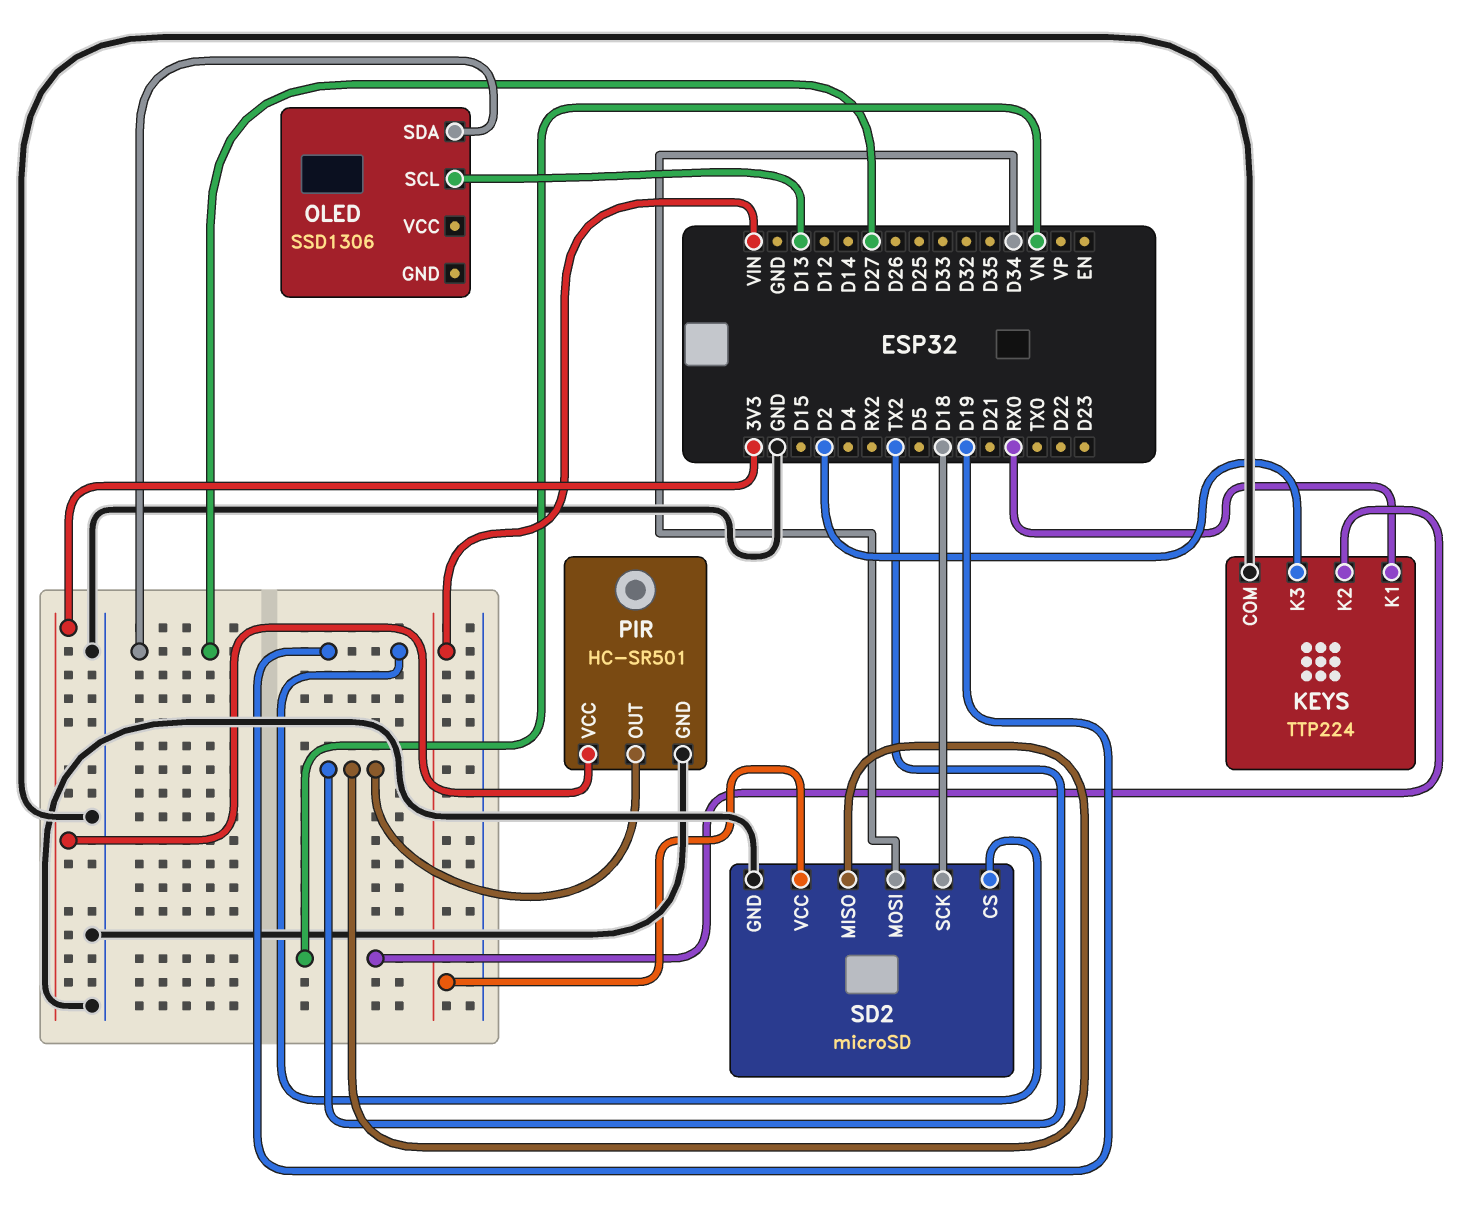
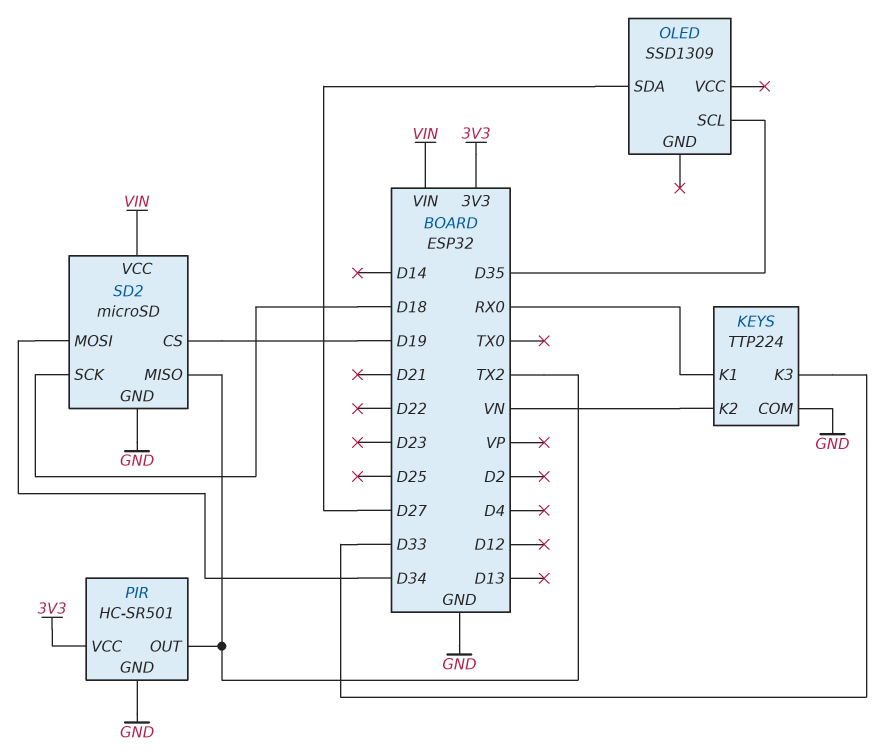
KEYS pin K3: D2 -> D33
OLED: SSD1306 -> SSD1309
OLED pin SCL: D13 -> D35

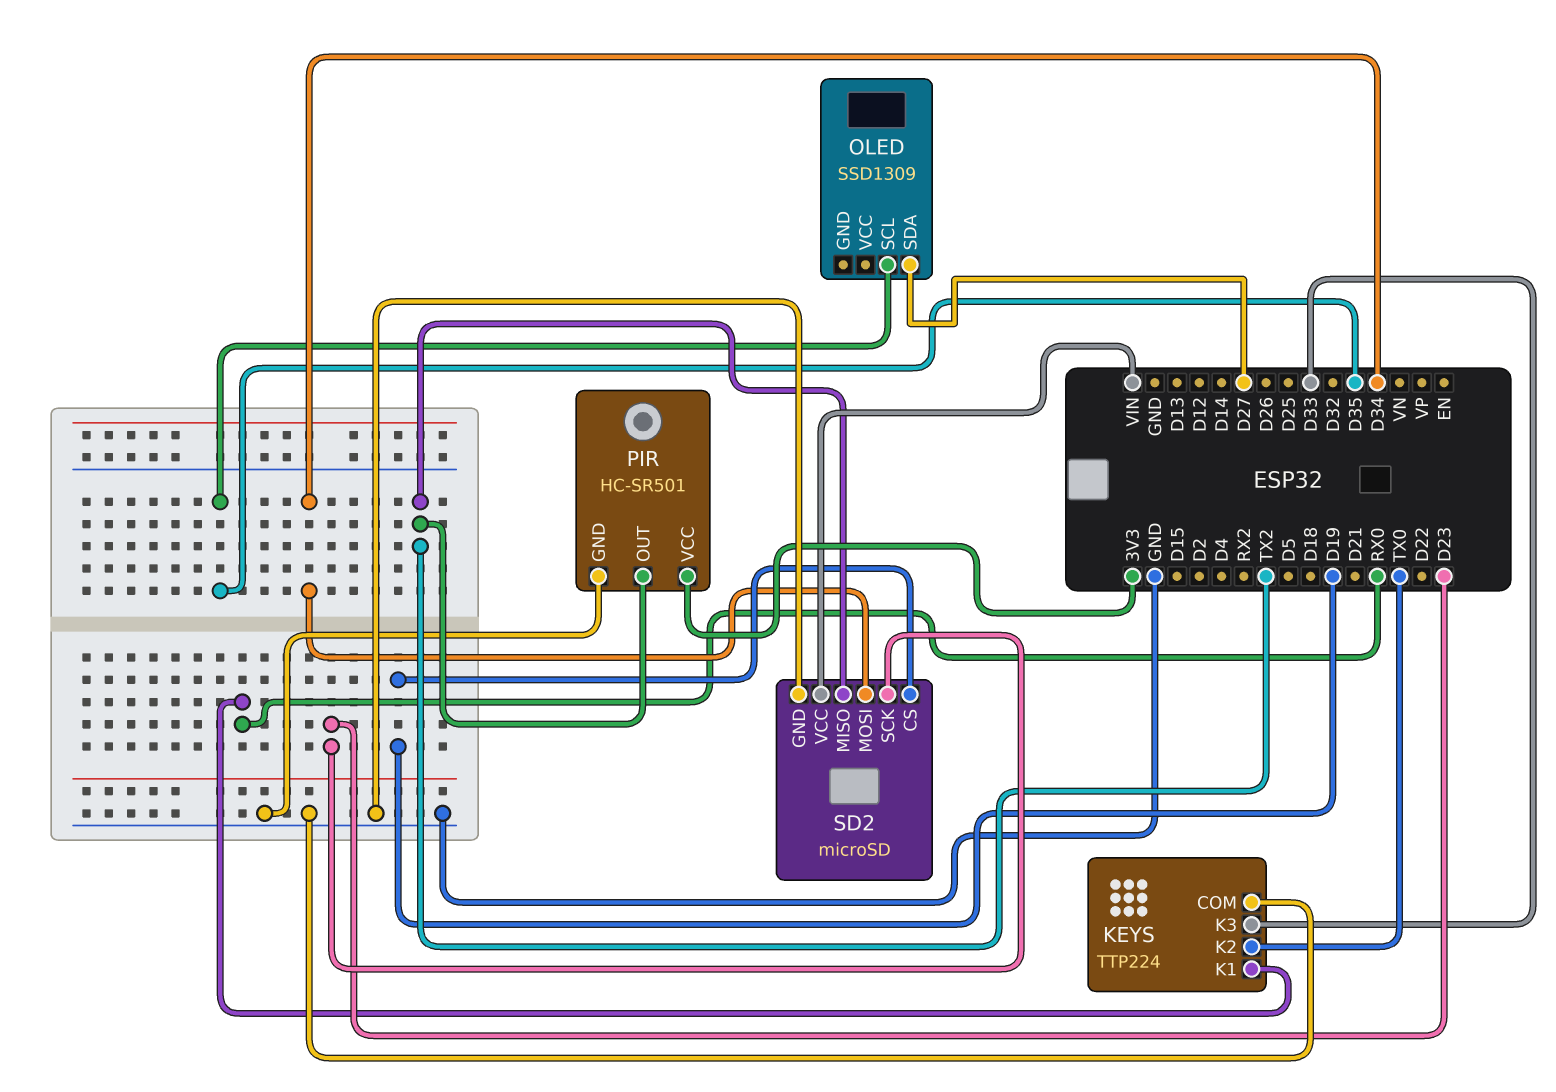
KEYS pin K2: VN -> TX0
SD2 pin SCK: D18 -> D23

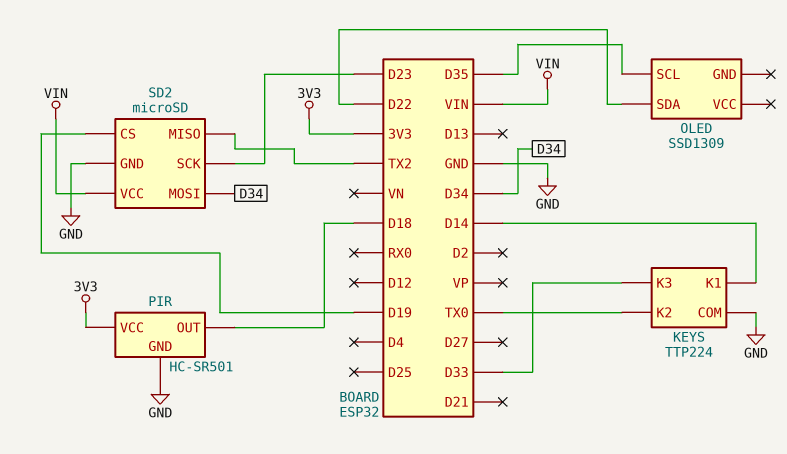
KEYS pin K1: RX0 -> D14
OLED pin SDA: D27 -> D22
PIR pin OUT: TX2 -> D18

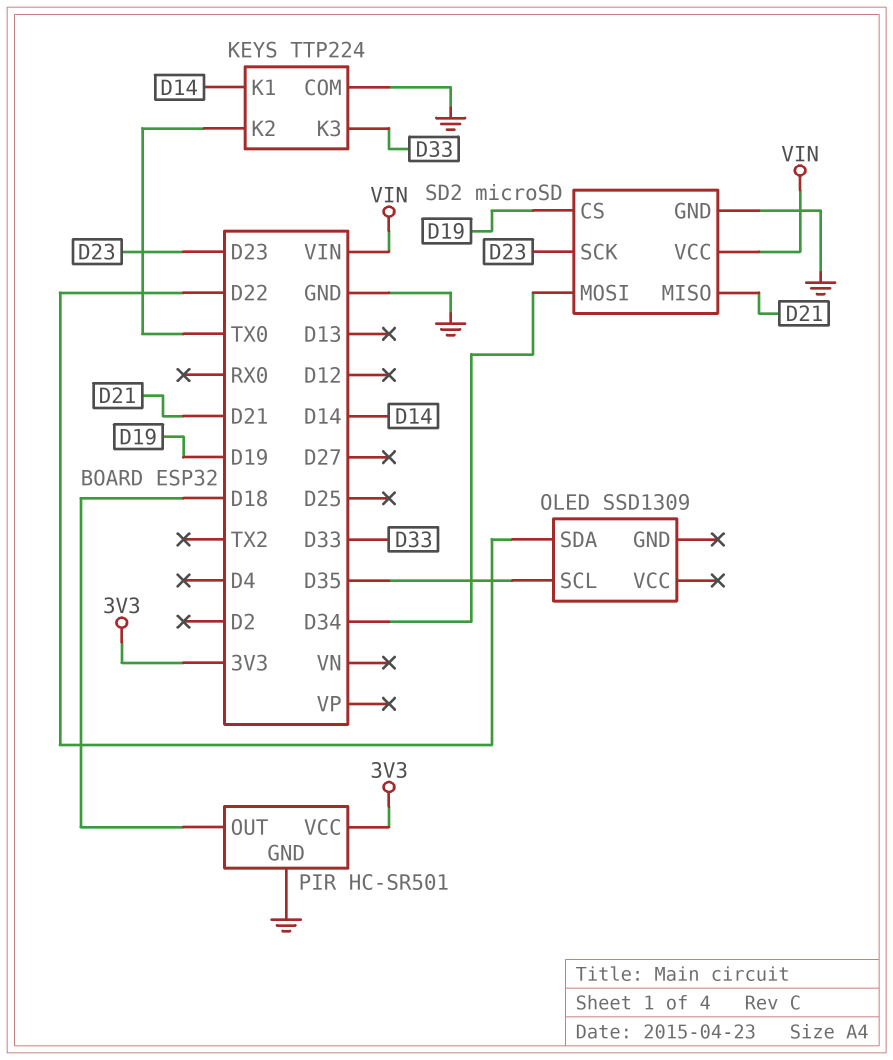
SD2 pin MISO: TX2 -> D21

